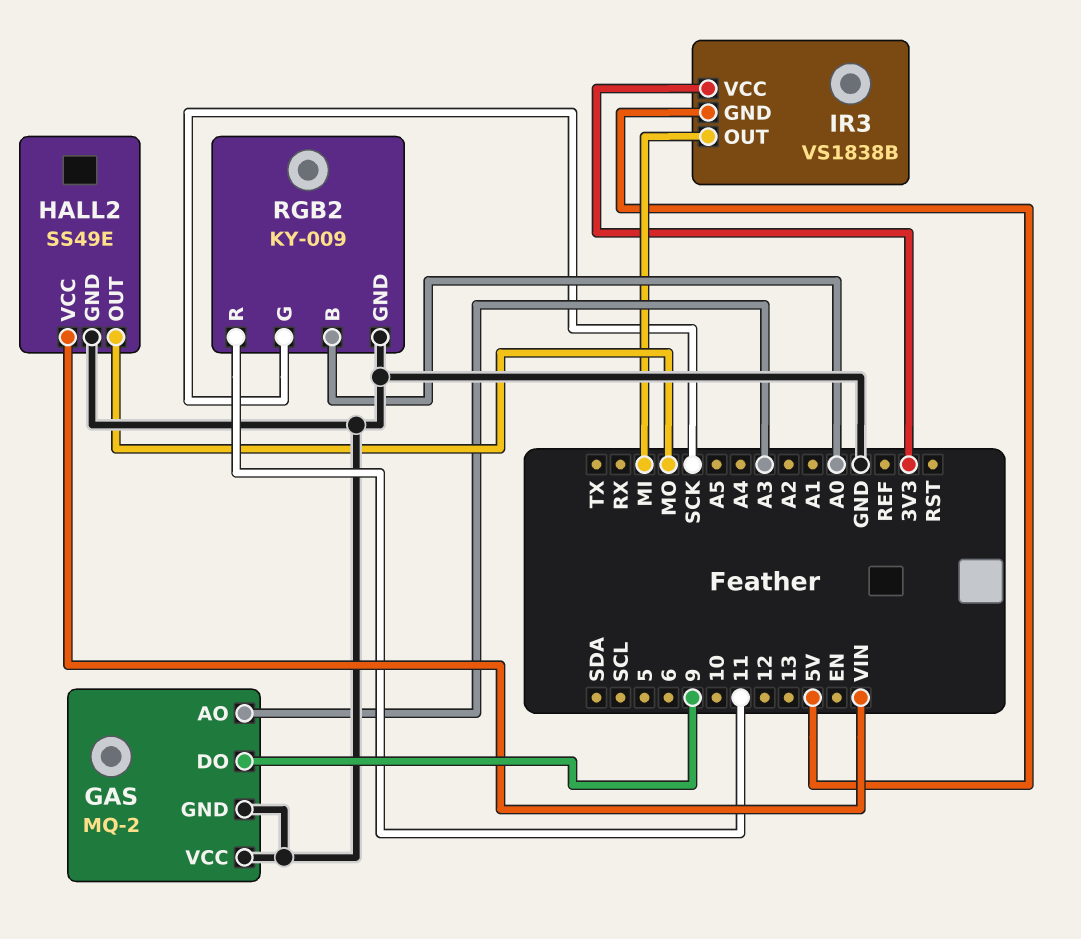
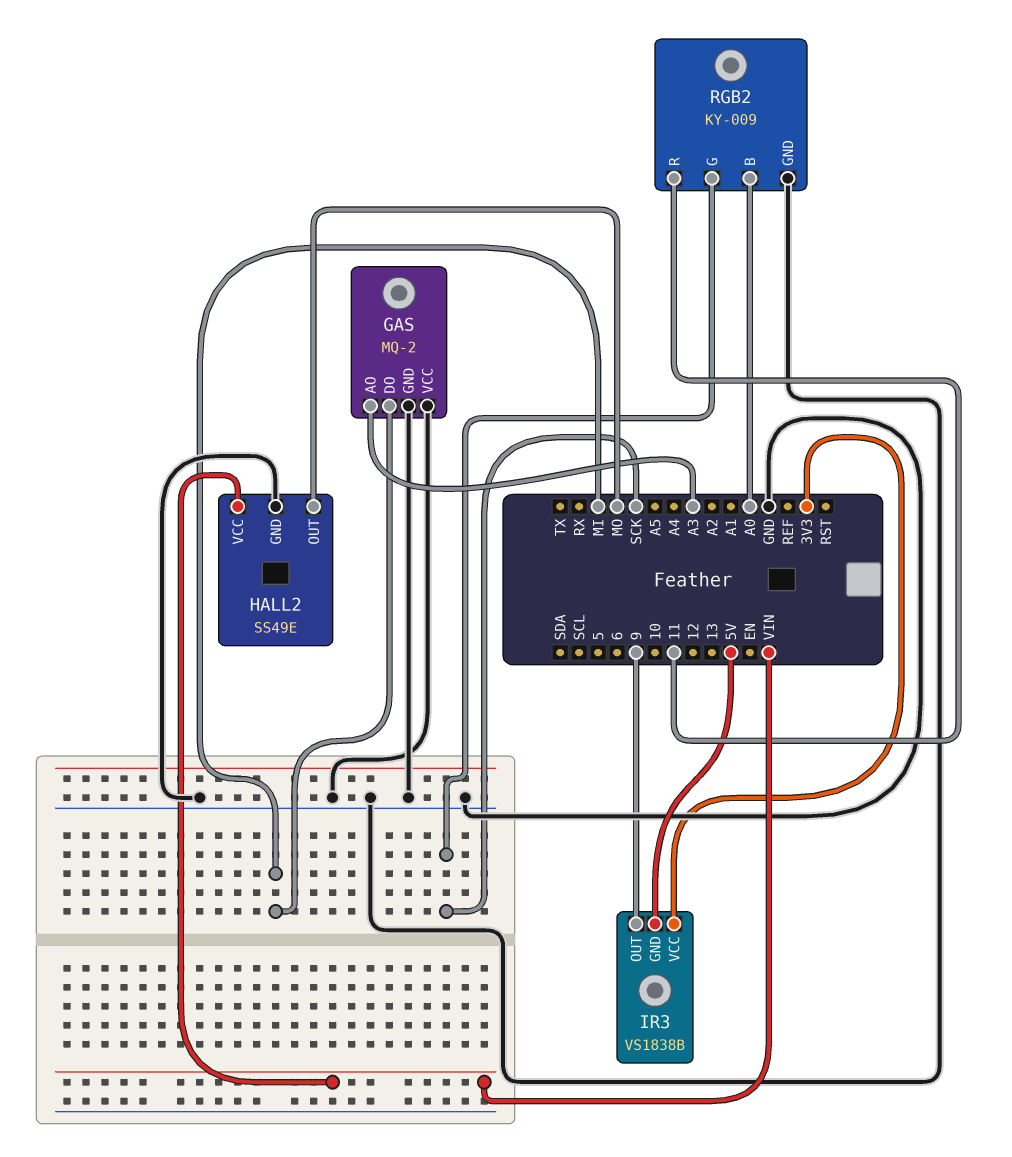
GAS pin DO: 9 -> MI
IR3 pin OUT: MI -> 9

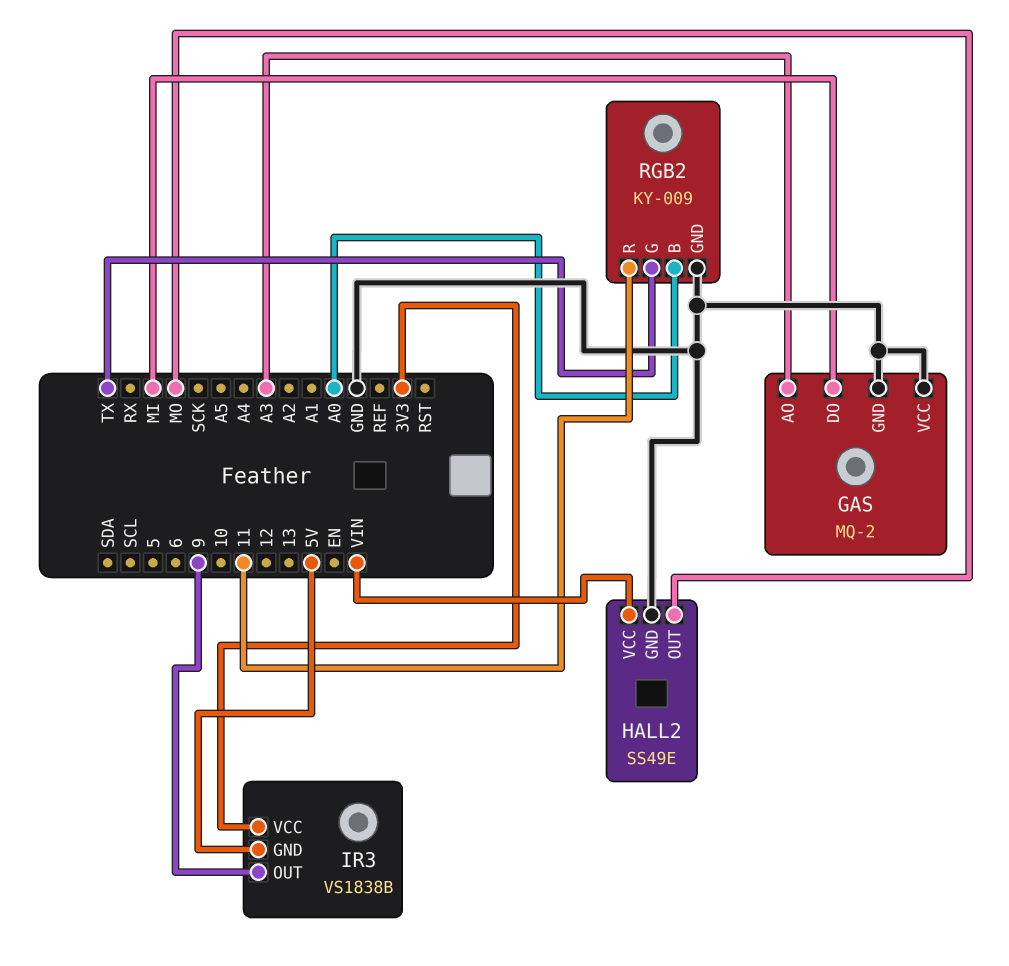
RGB2 pin G: SCK -> TX

